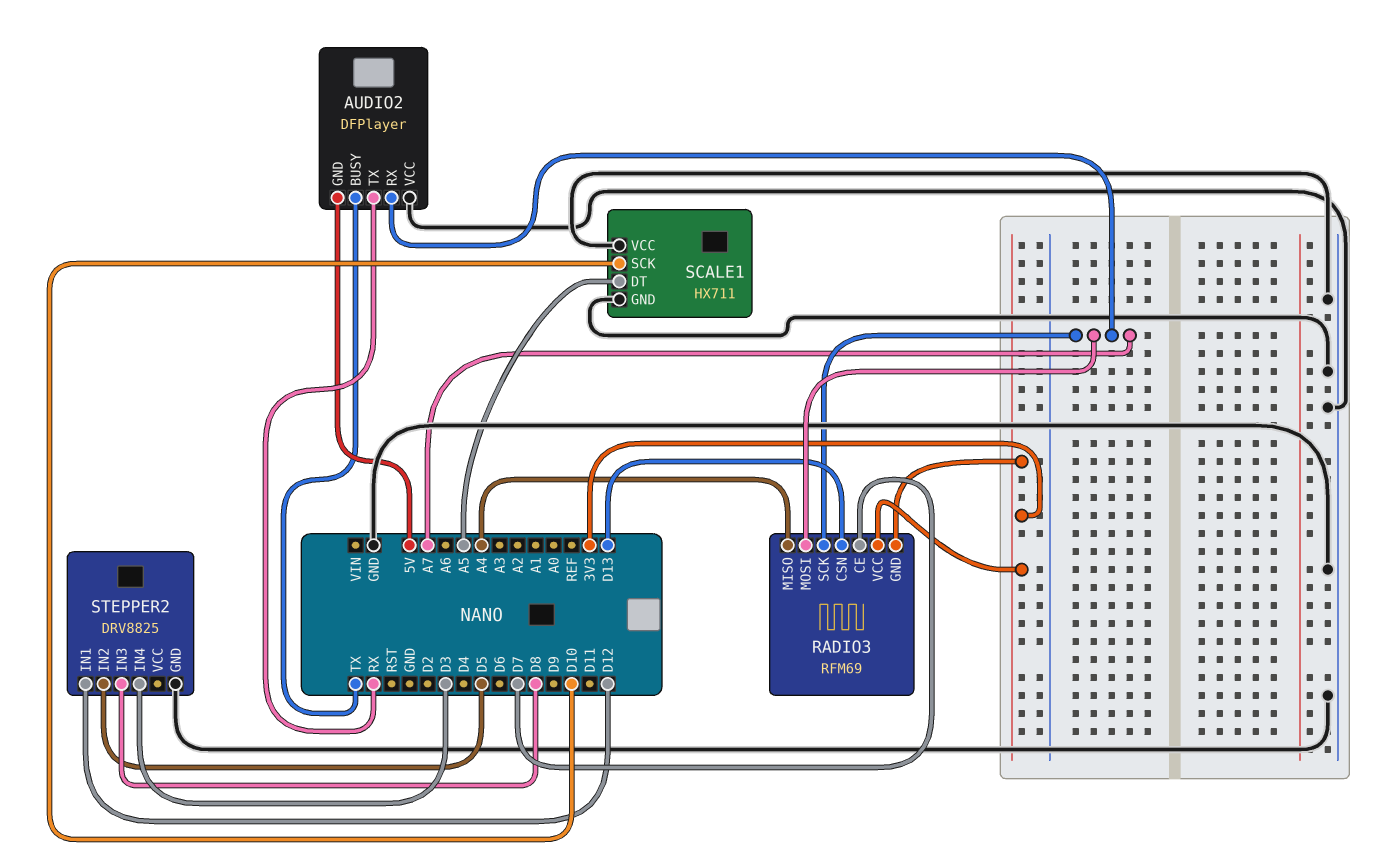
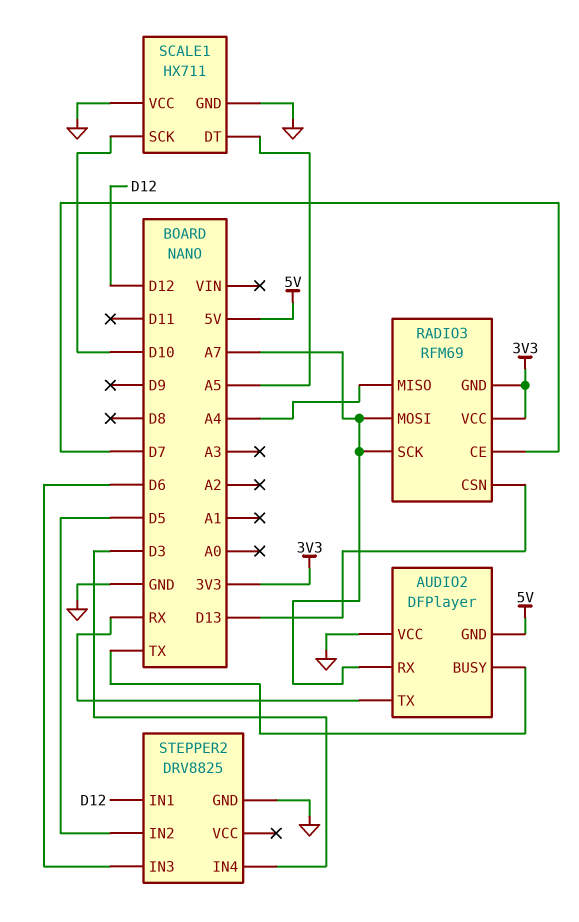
STEPPER2 pin IN3: D8 -> D6

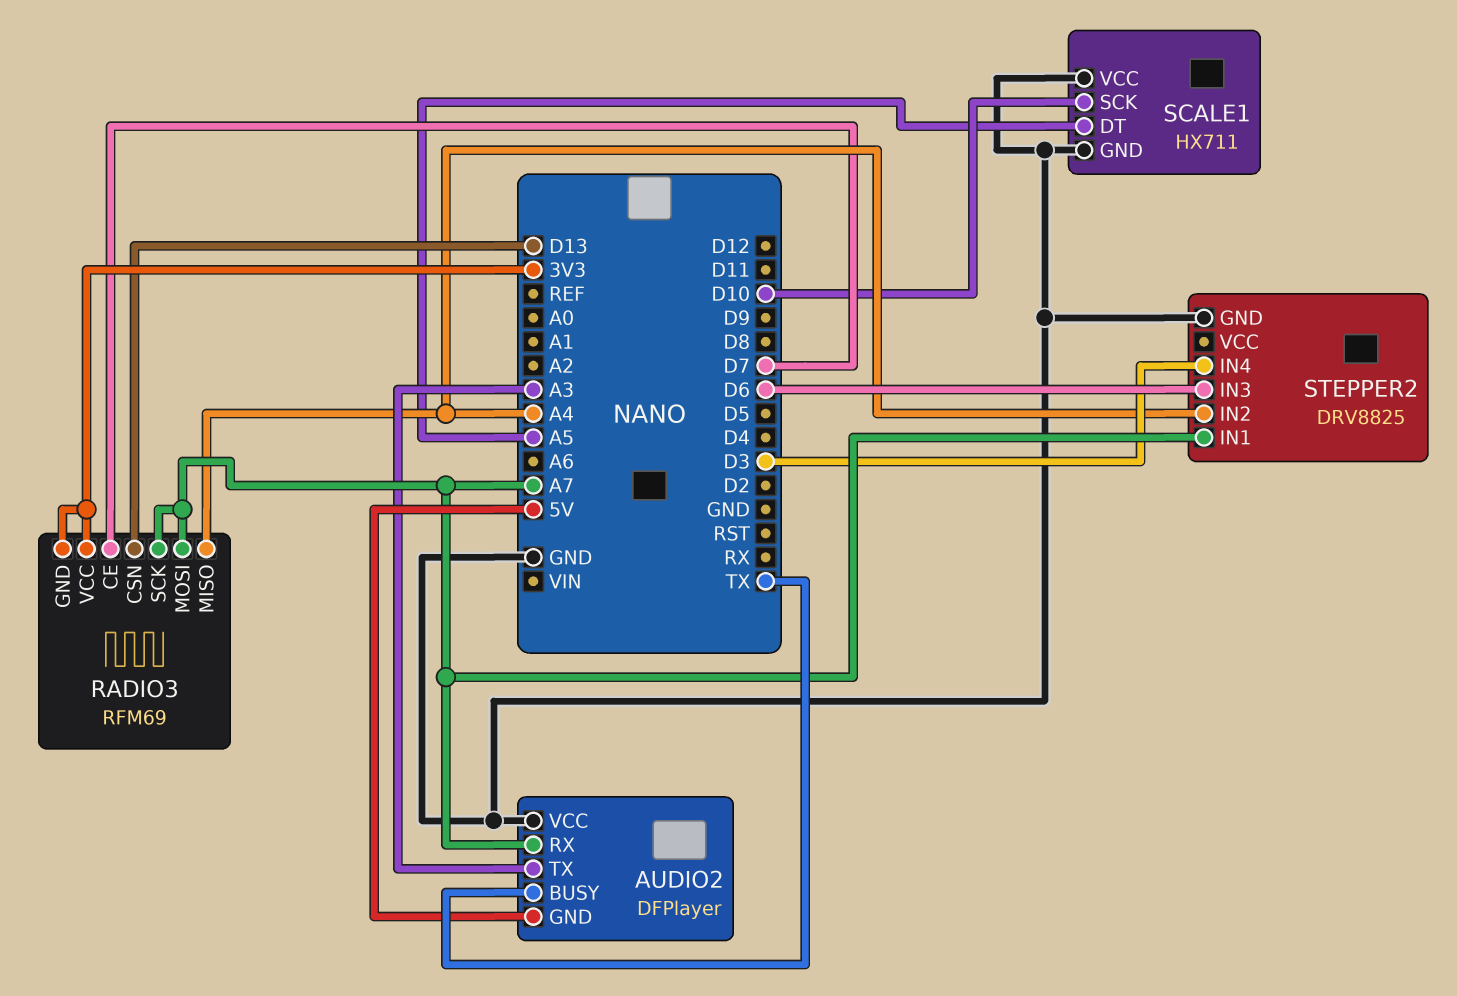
AUDIO2 pin TX: RX -> A3
STEPPER2 pin IN1: D12 -> A7
STEPPER2 pin IN2: D5 -> A4

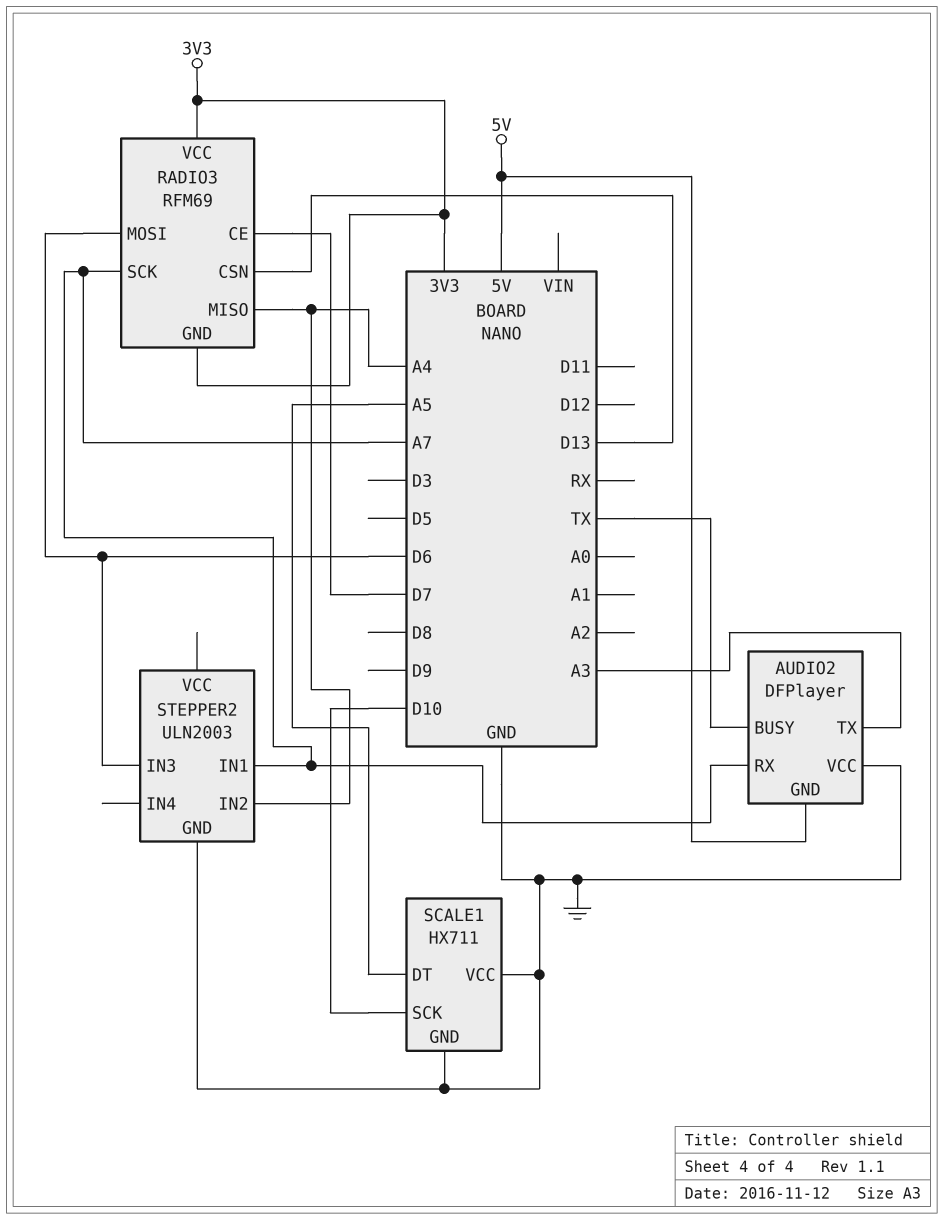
RADIO3 pin MOSI: A7 -> D6
STEPPER2: DRV8825 -> ULN2003
STEPPER2 pin IN4: D3 -> none

